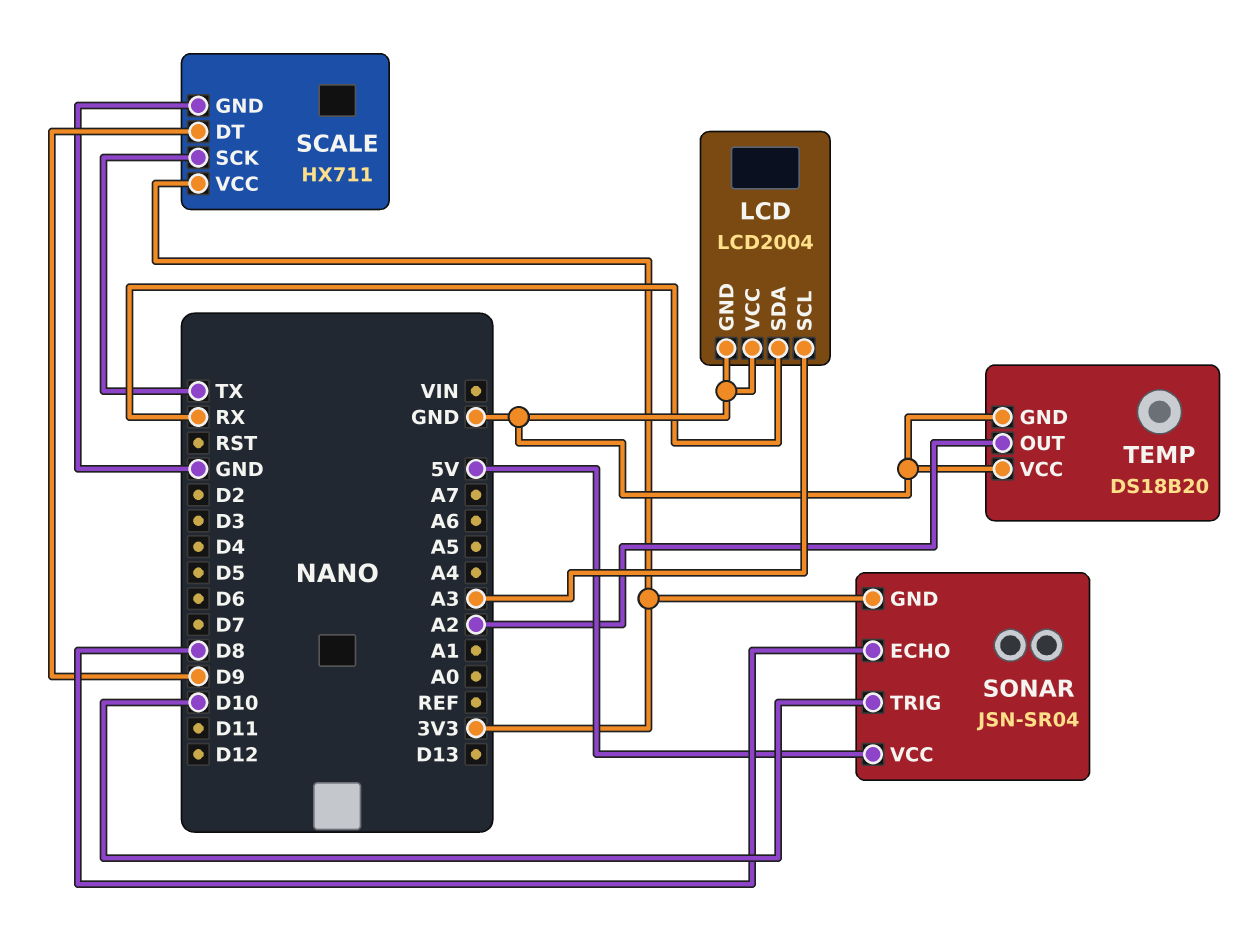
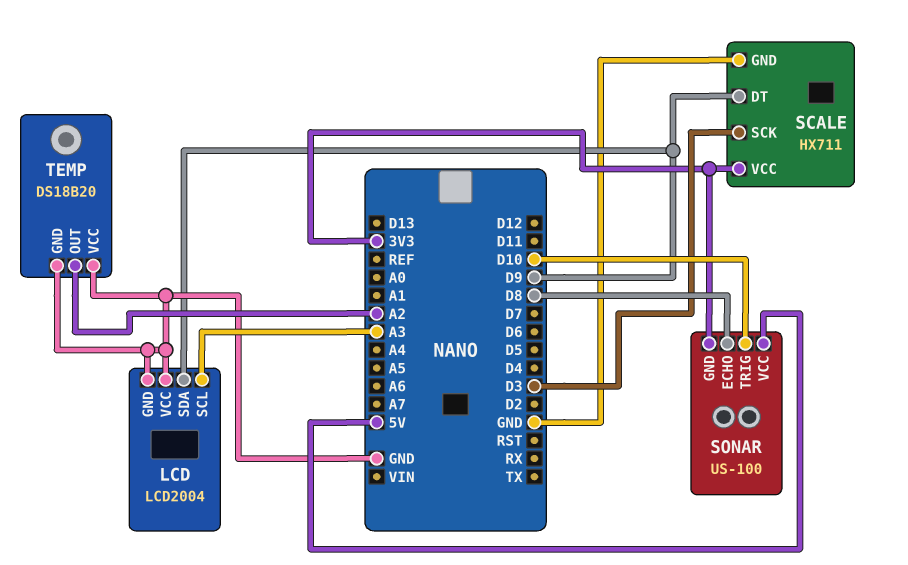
LCD pin SDA: RX -> D9
SCALE pin SCK: TX -> D3
SONAR: JSN-SR04 -> US-100

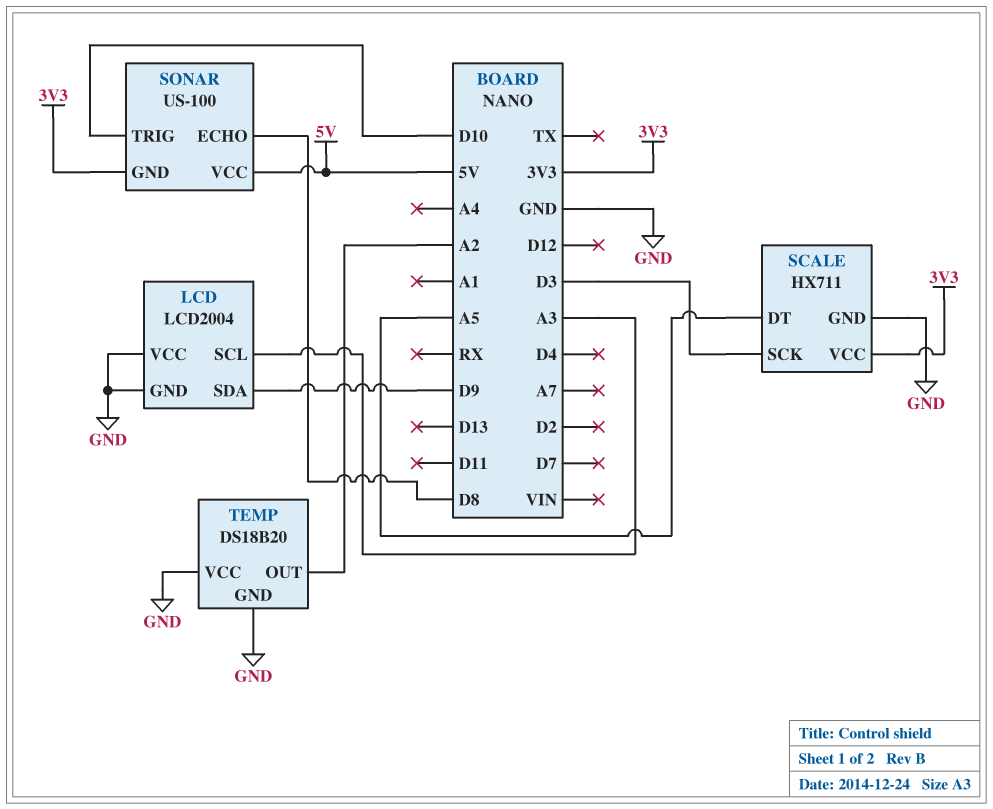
SCALE pin DT: D9 -> A5

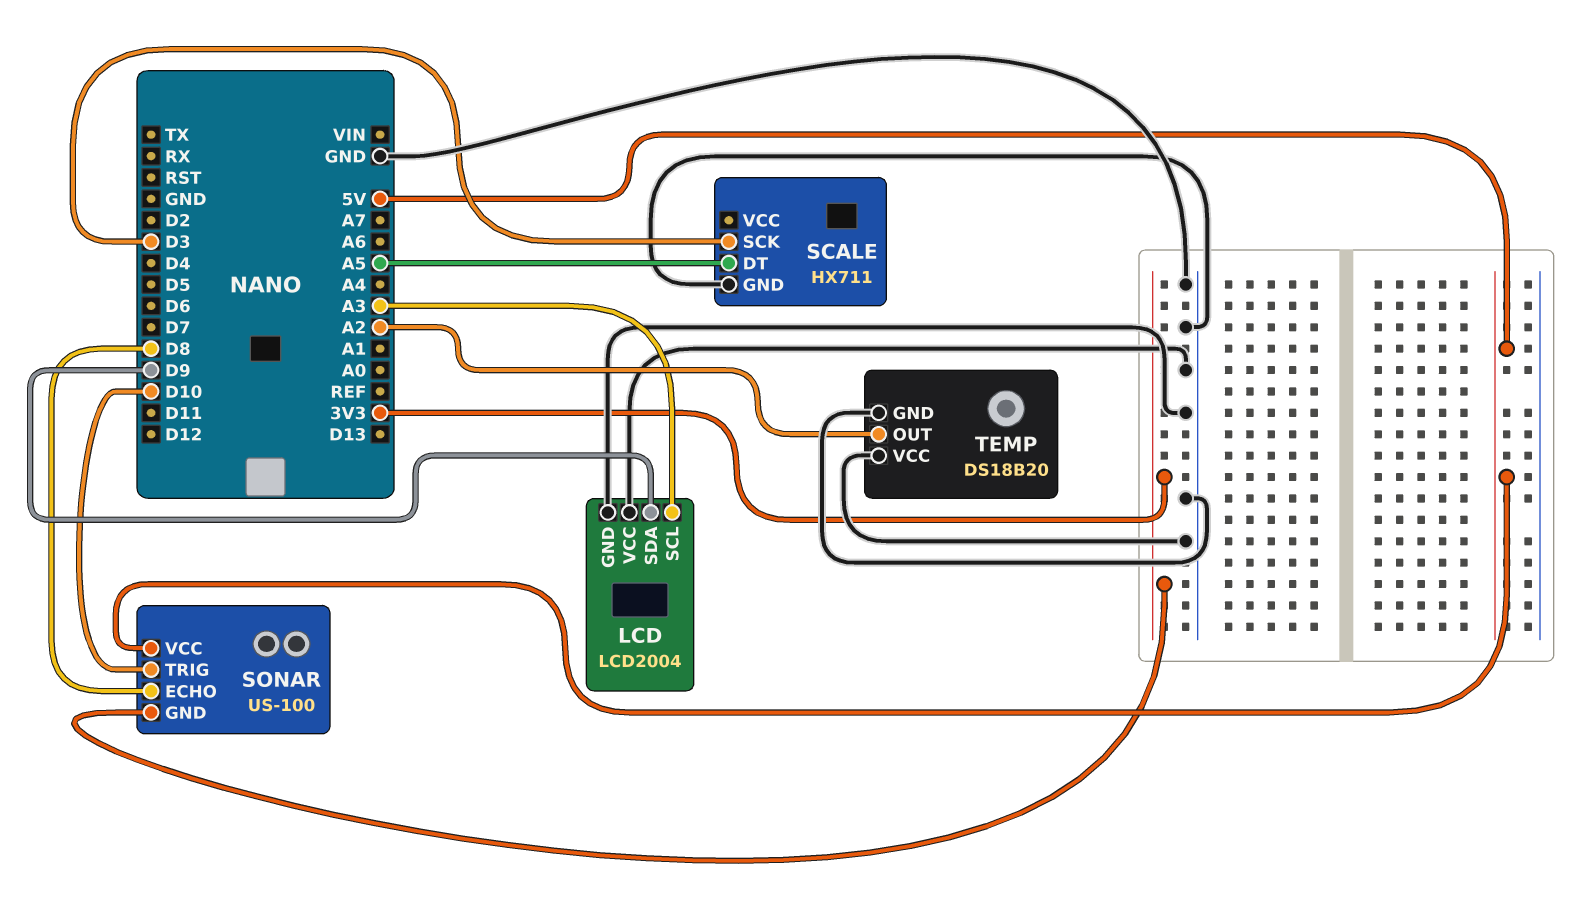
SCALE pin VCC: 3V3 -> none

